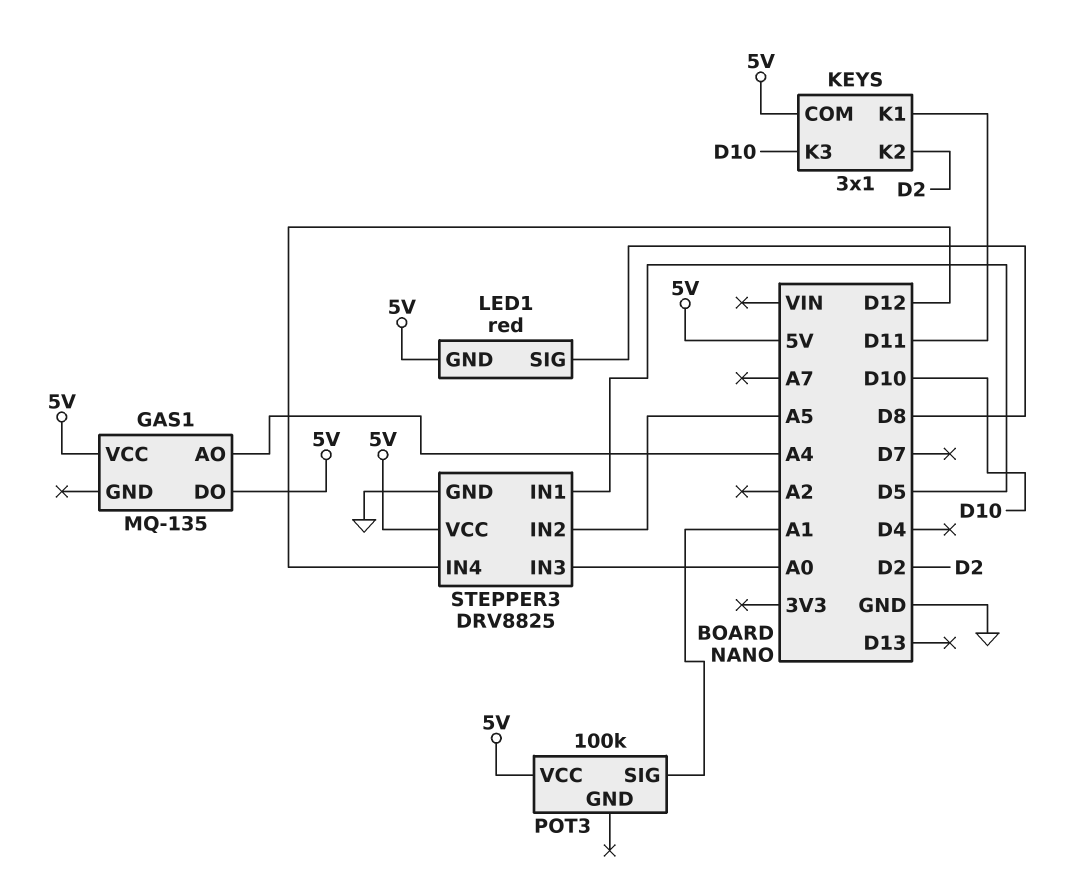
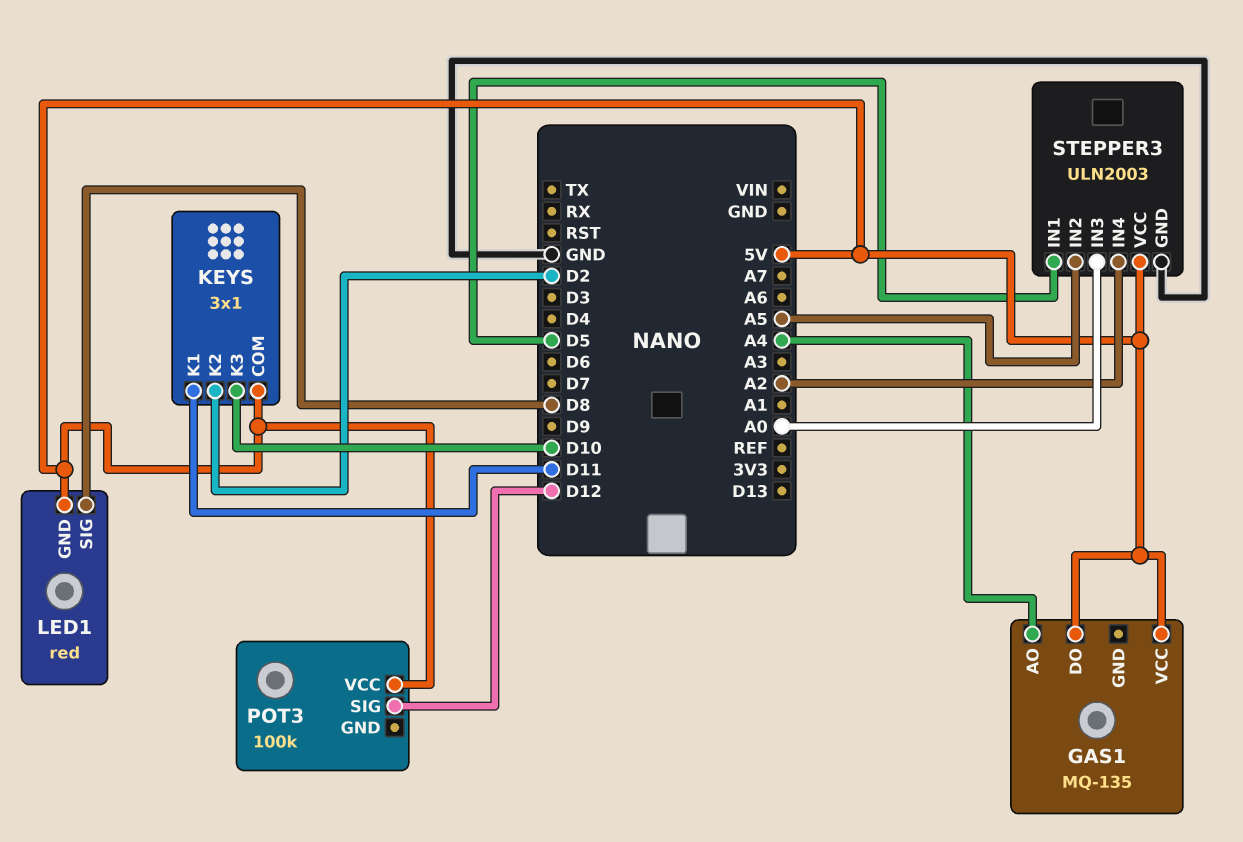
POT3 pin SIG: A1 -> D12
STEPPER3: DRV8825 -> ULN2003
STEPPER3 pin IN4: D12 -> A2

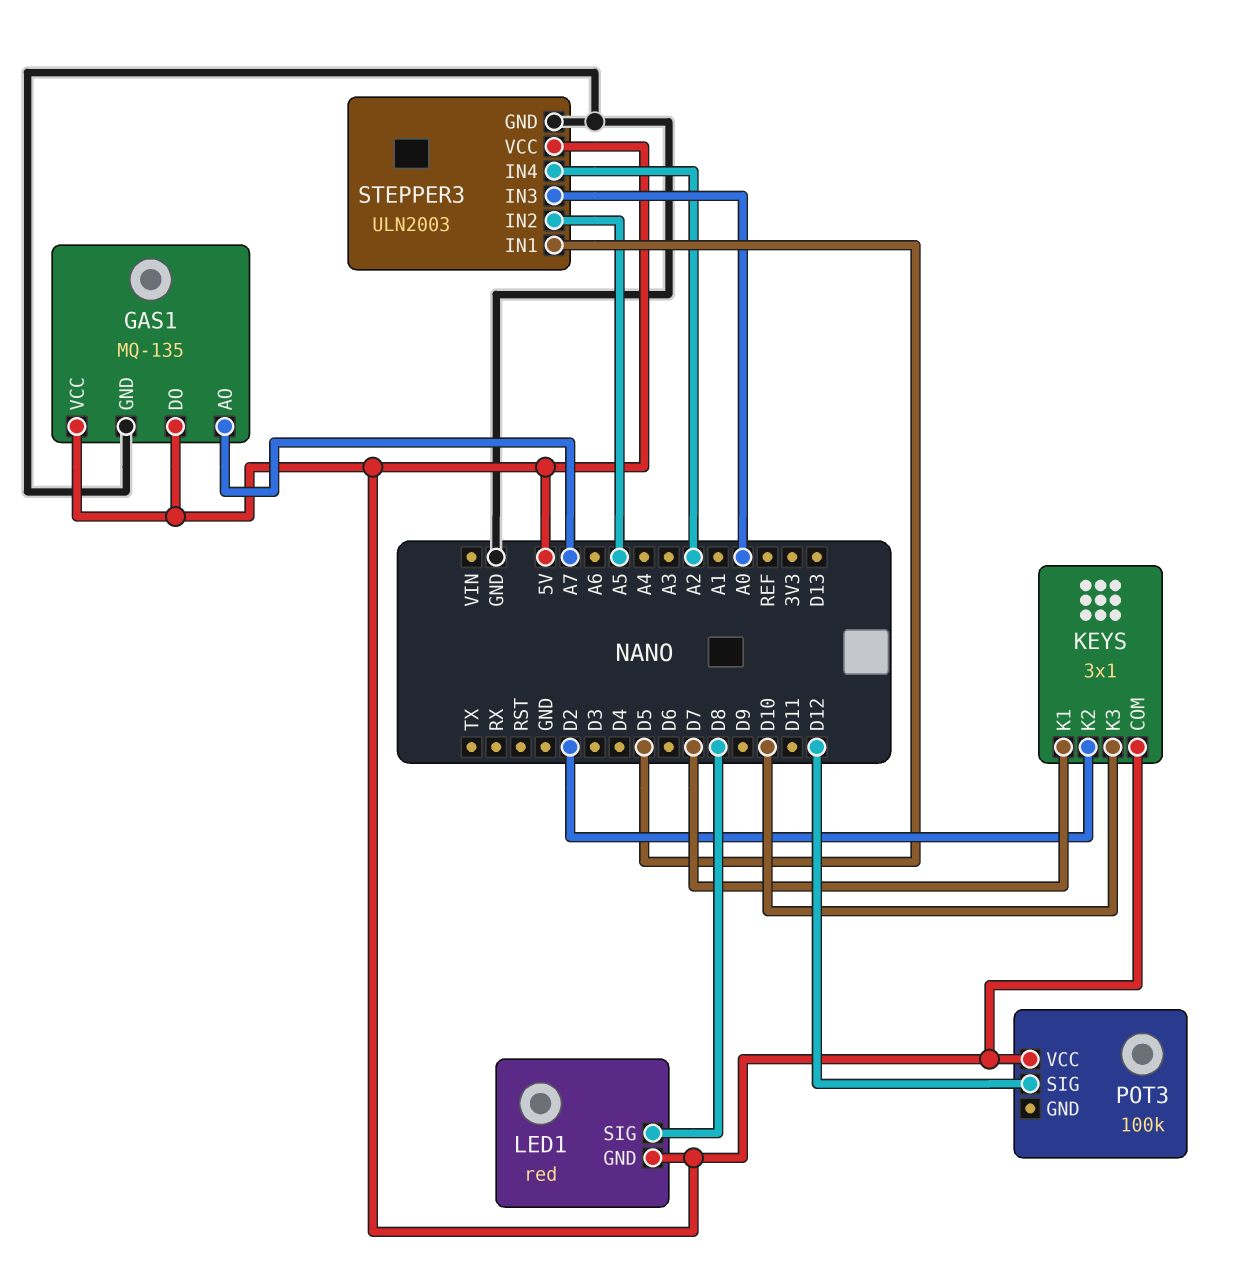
GAS1 pin AO: A4 -> A7
GAS1 pin GND: none -> GND
KEYS pin K1: D11 -> D7

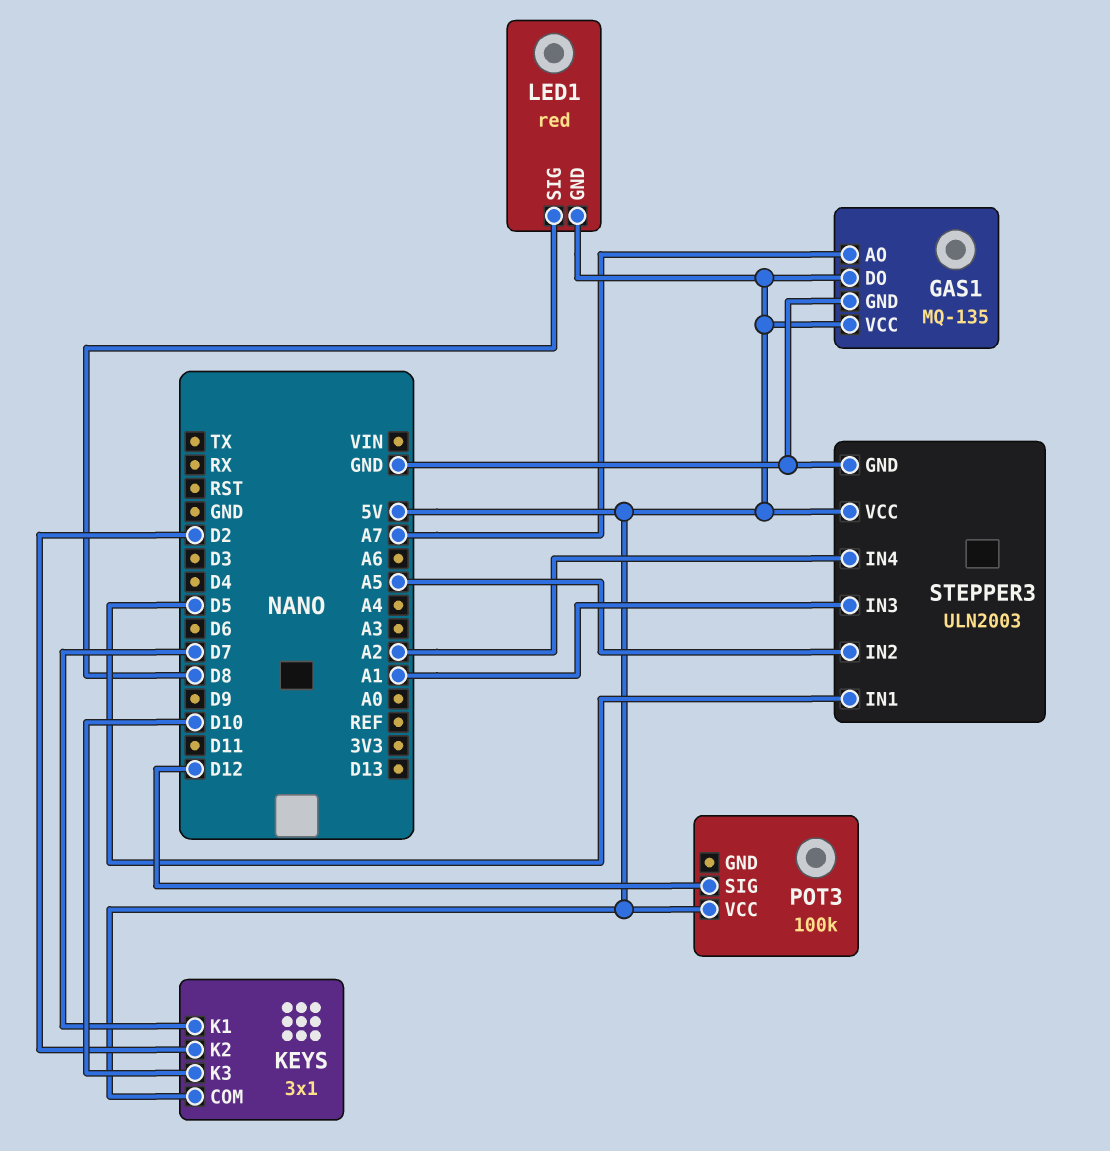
STEPPER3 pin IN3: A0 -> A1

